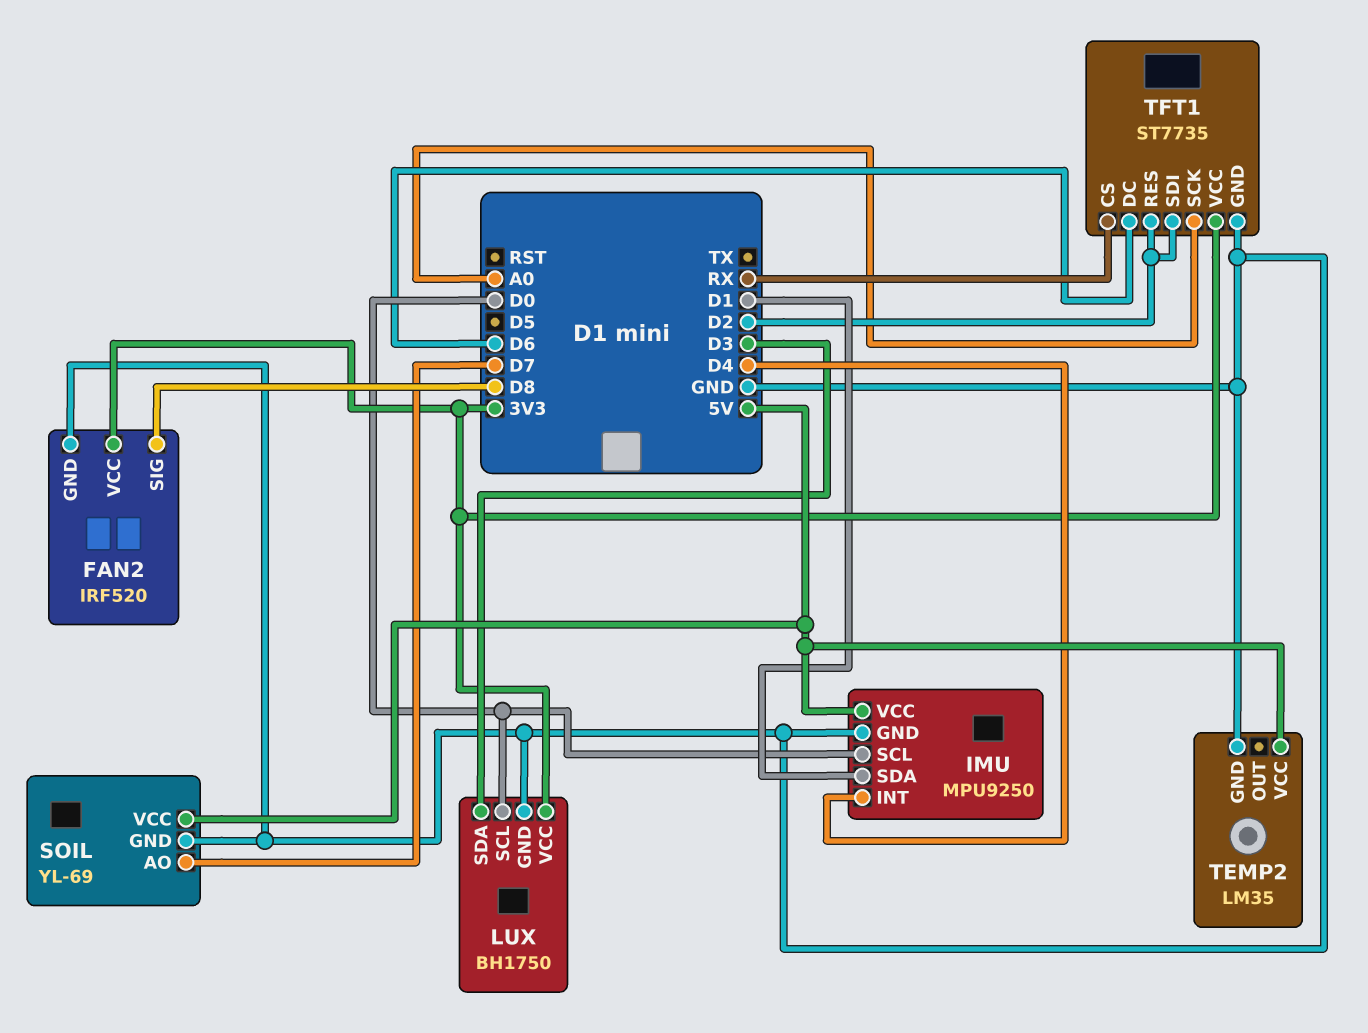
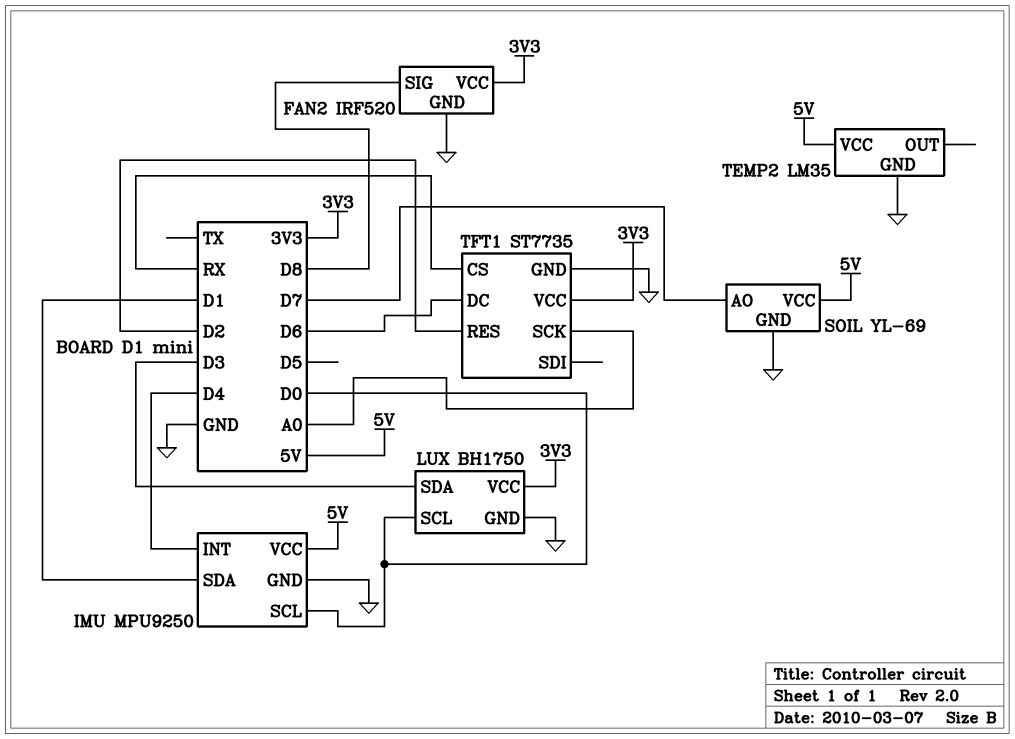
TFT1 pin SDI: D2 -> none

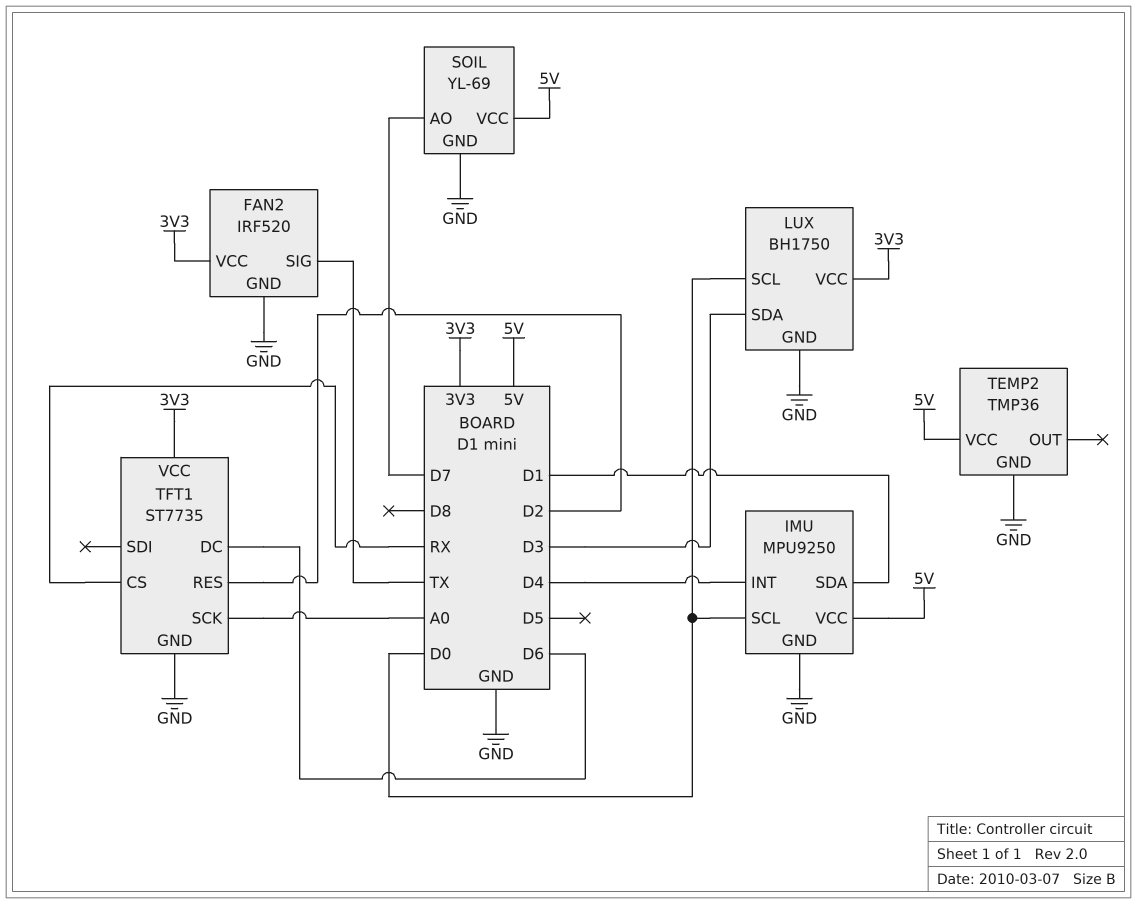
FAN2 pin SIG: D8 -> TX
TEMP2: LM35 -> TMP36

